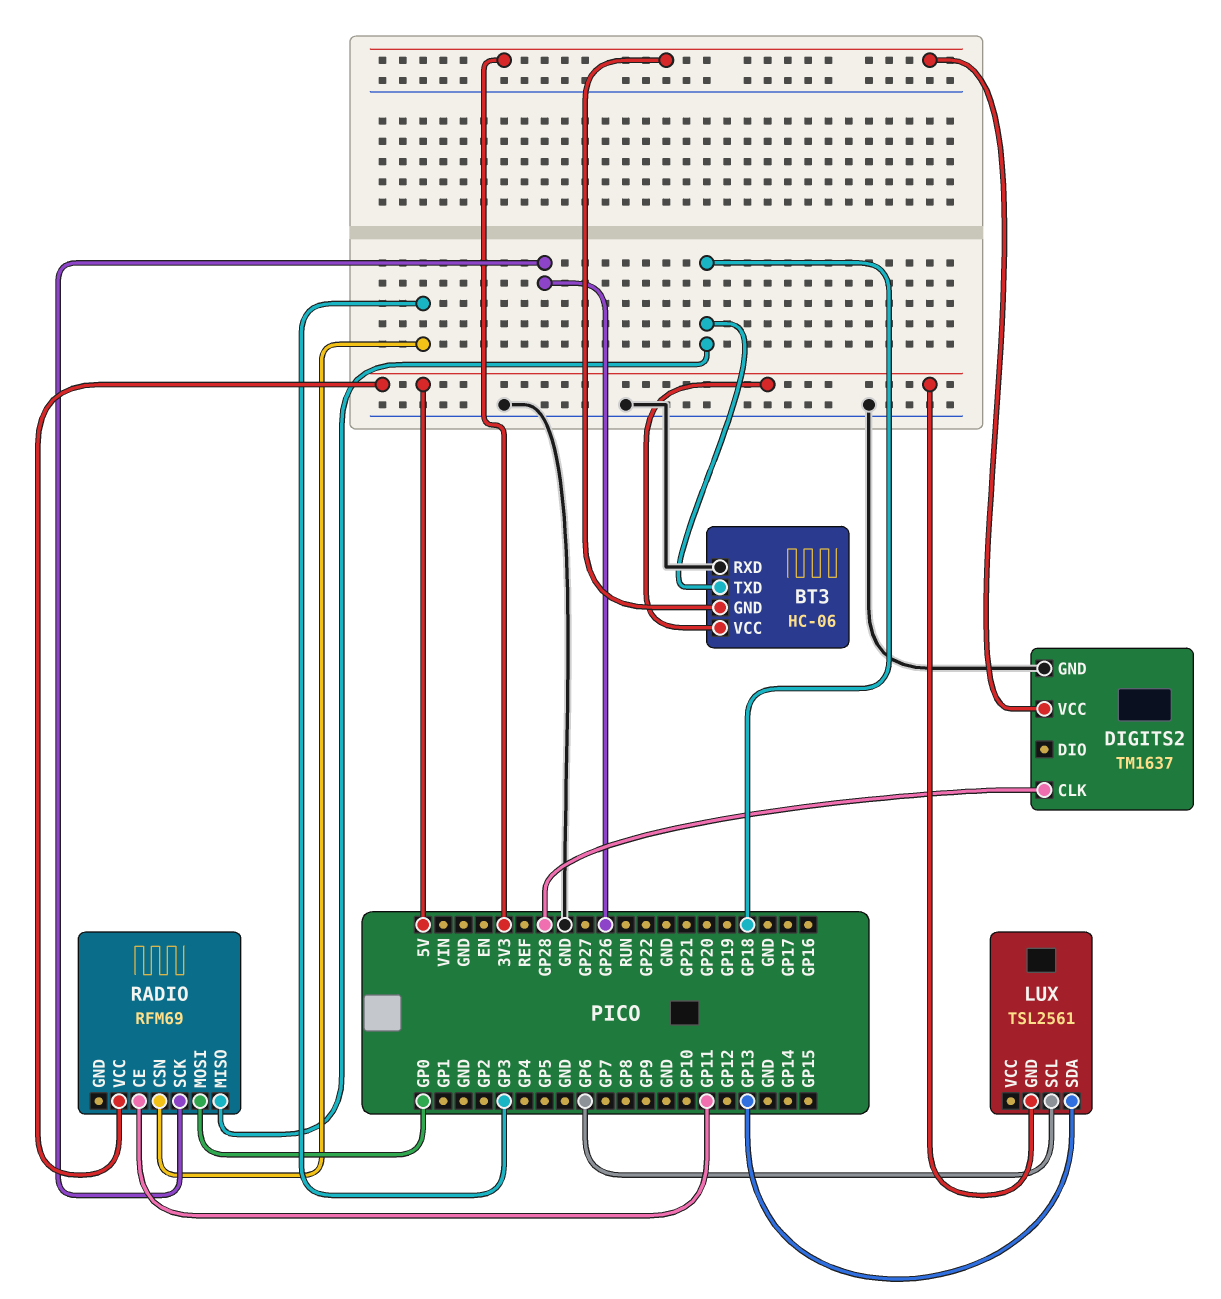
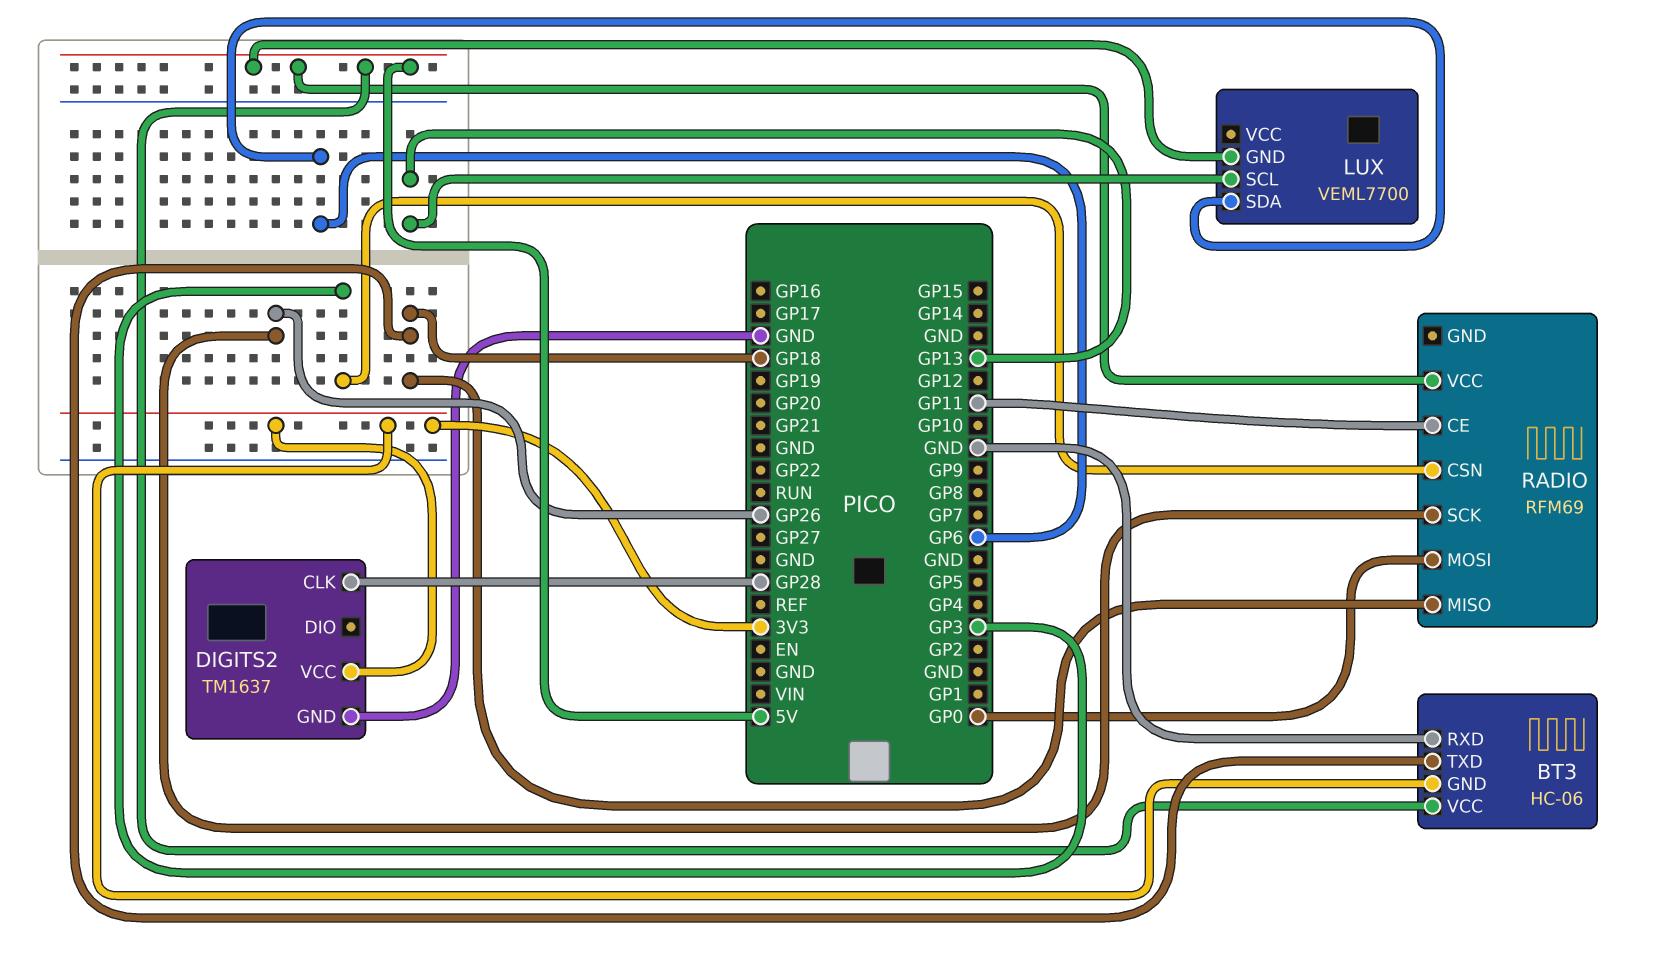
LUX: TSL2561 -> VEML7700
LUX pin SCL: GP6 -> GP13
LUX pin SDA: GP13 -> GP6

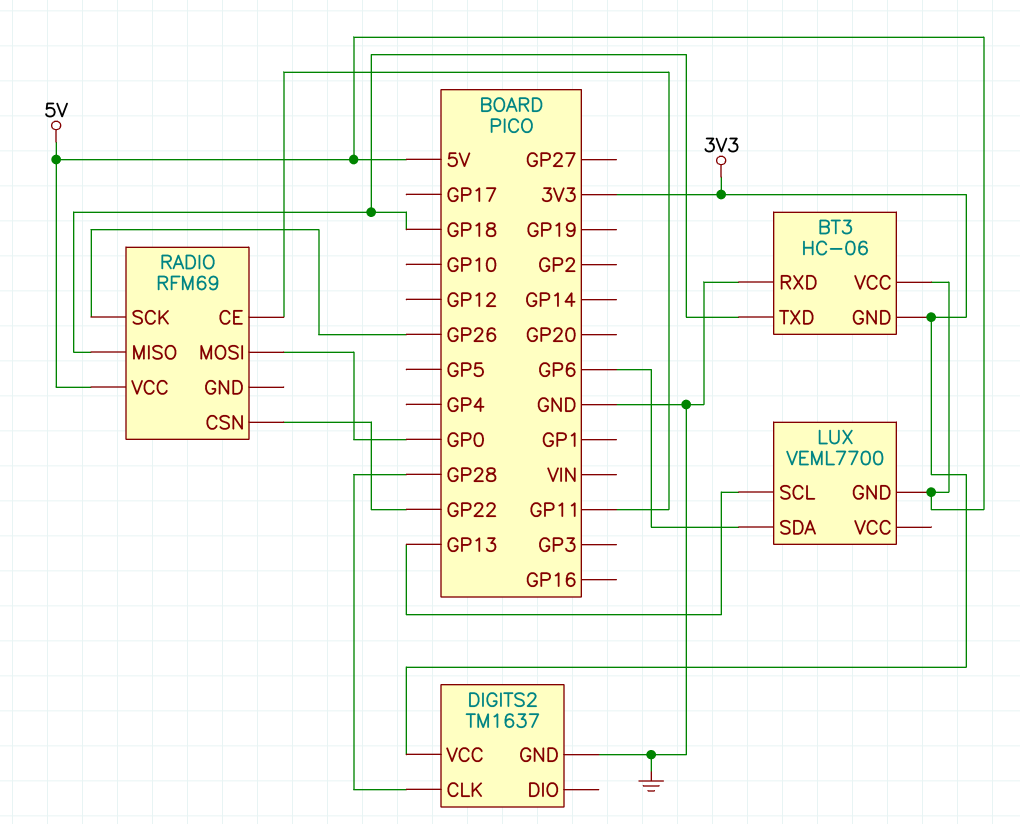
RADIO pin CSN: GP3 -> GP22

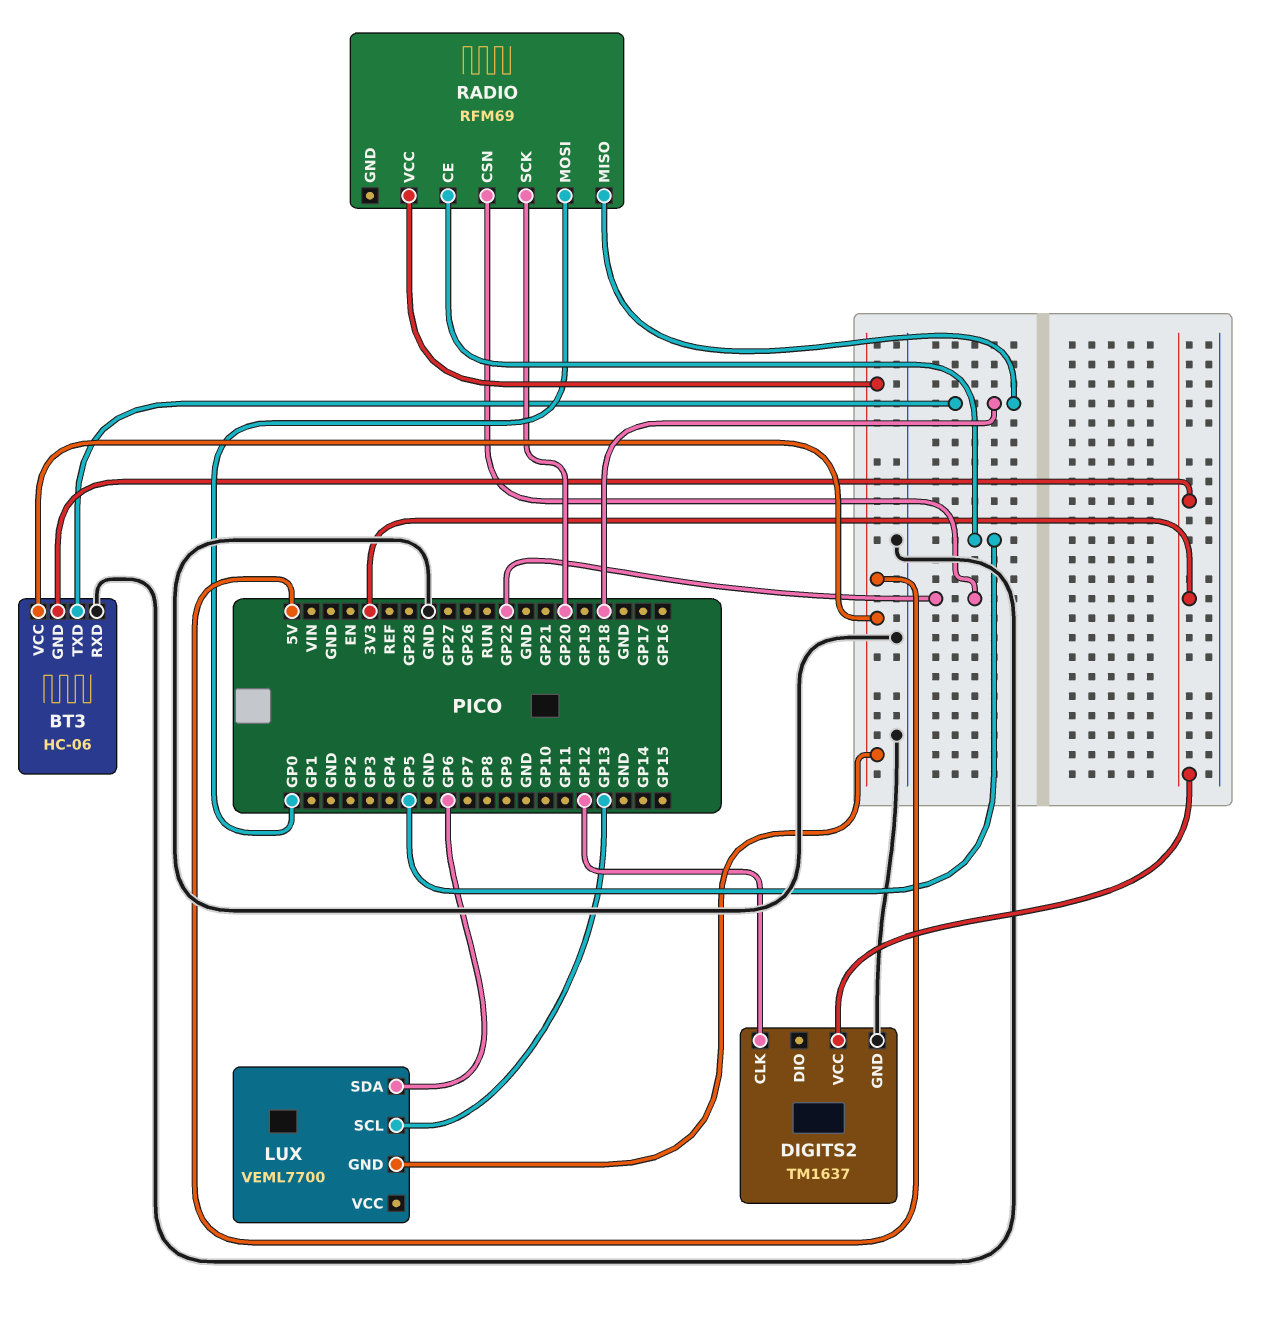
DIGITS2 pin CLK: GP28 -> GP12
RADIO pin CE: GP11 -> GP5
RADIO pin SCK: GP26 -> GP20

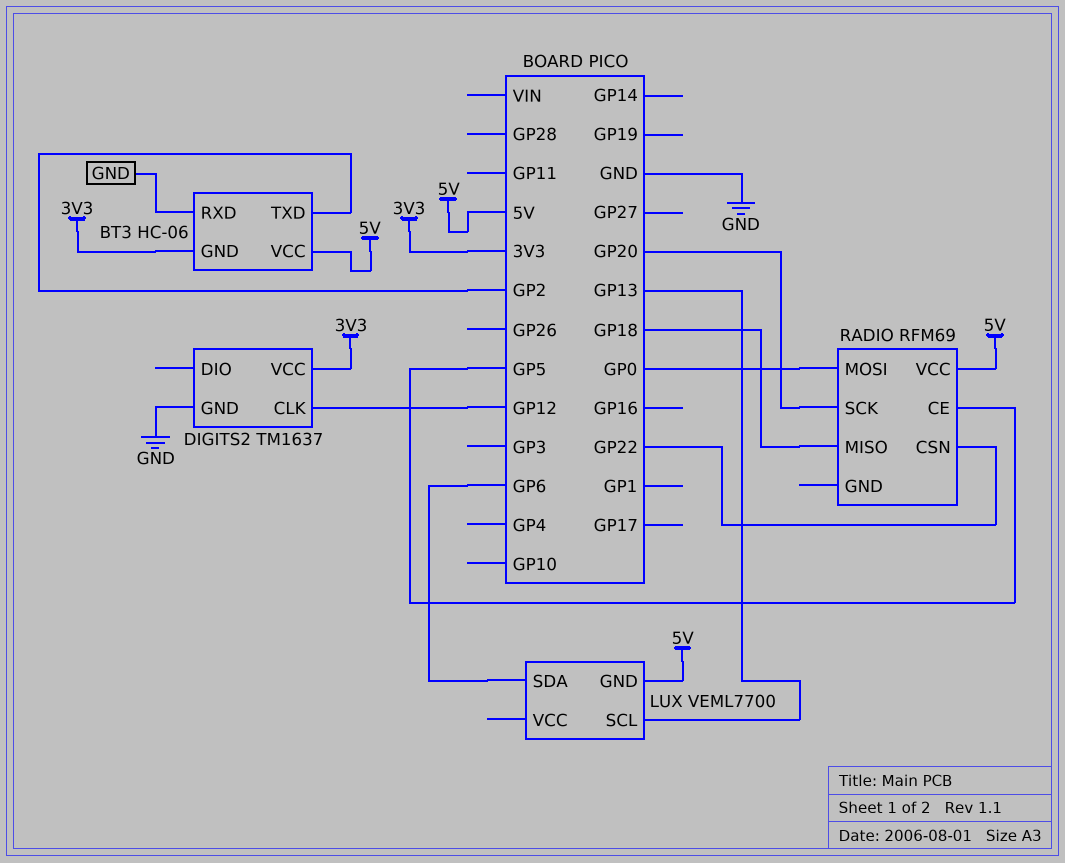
BT3 pin TXD: GP18 -> GP2

